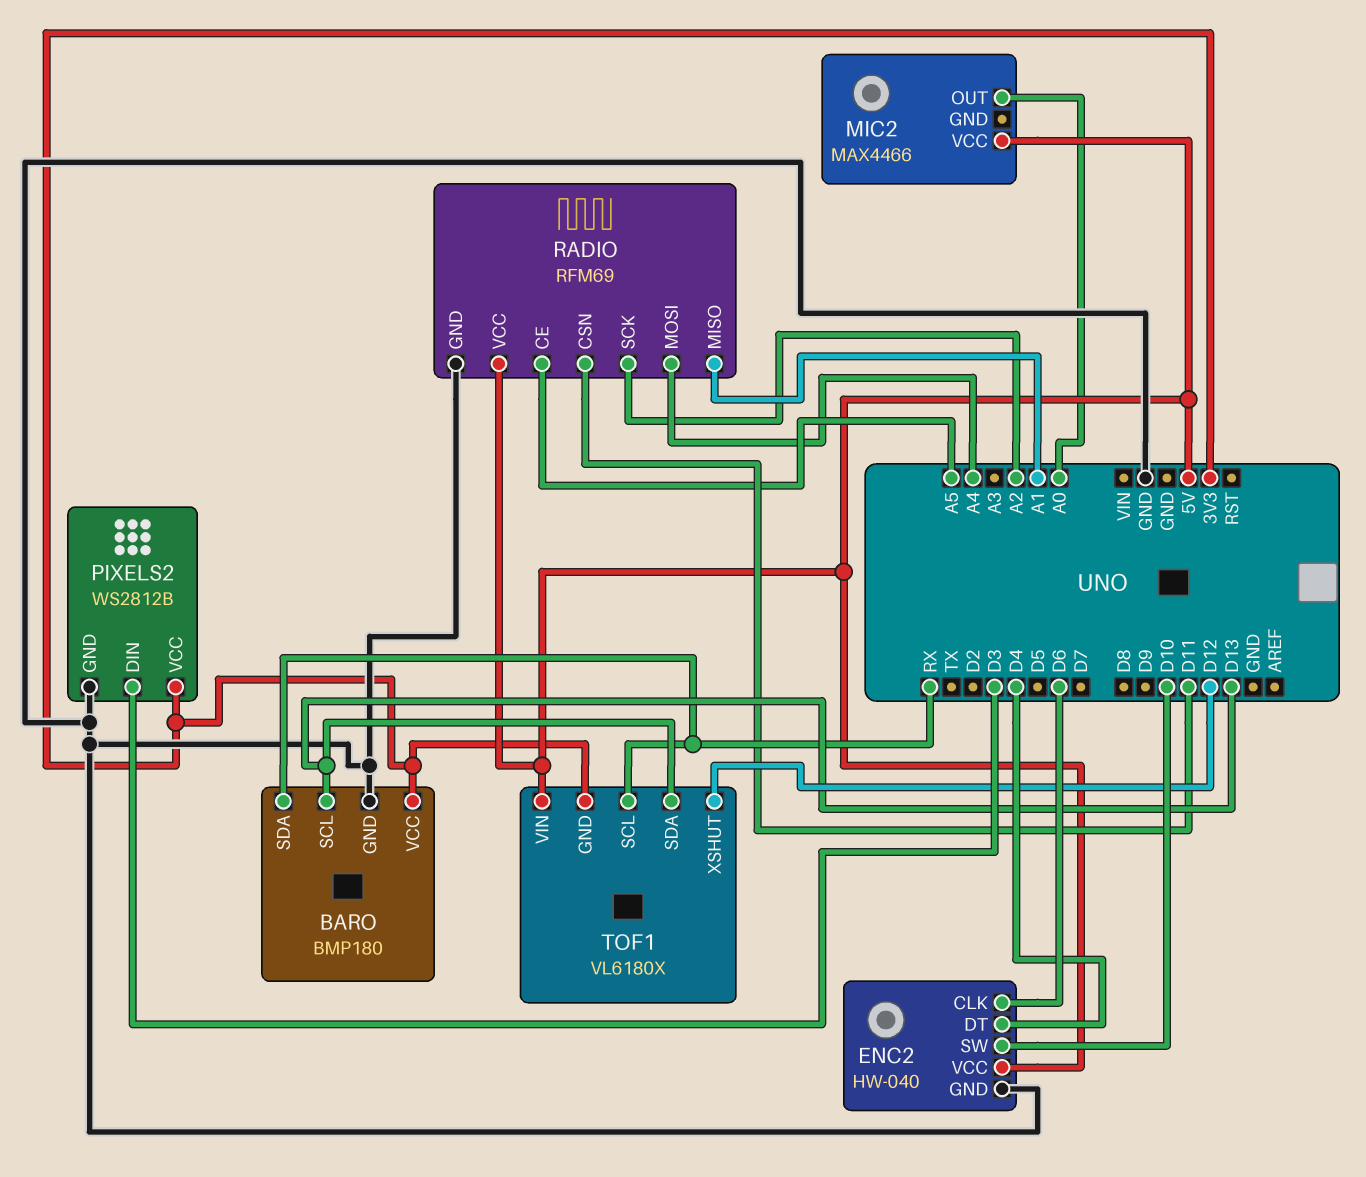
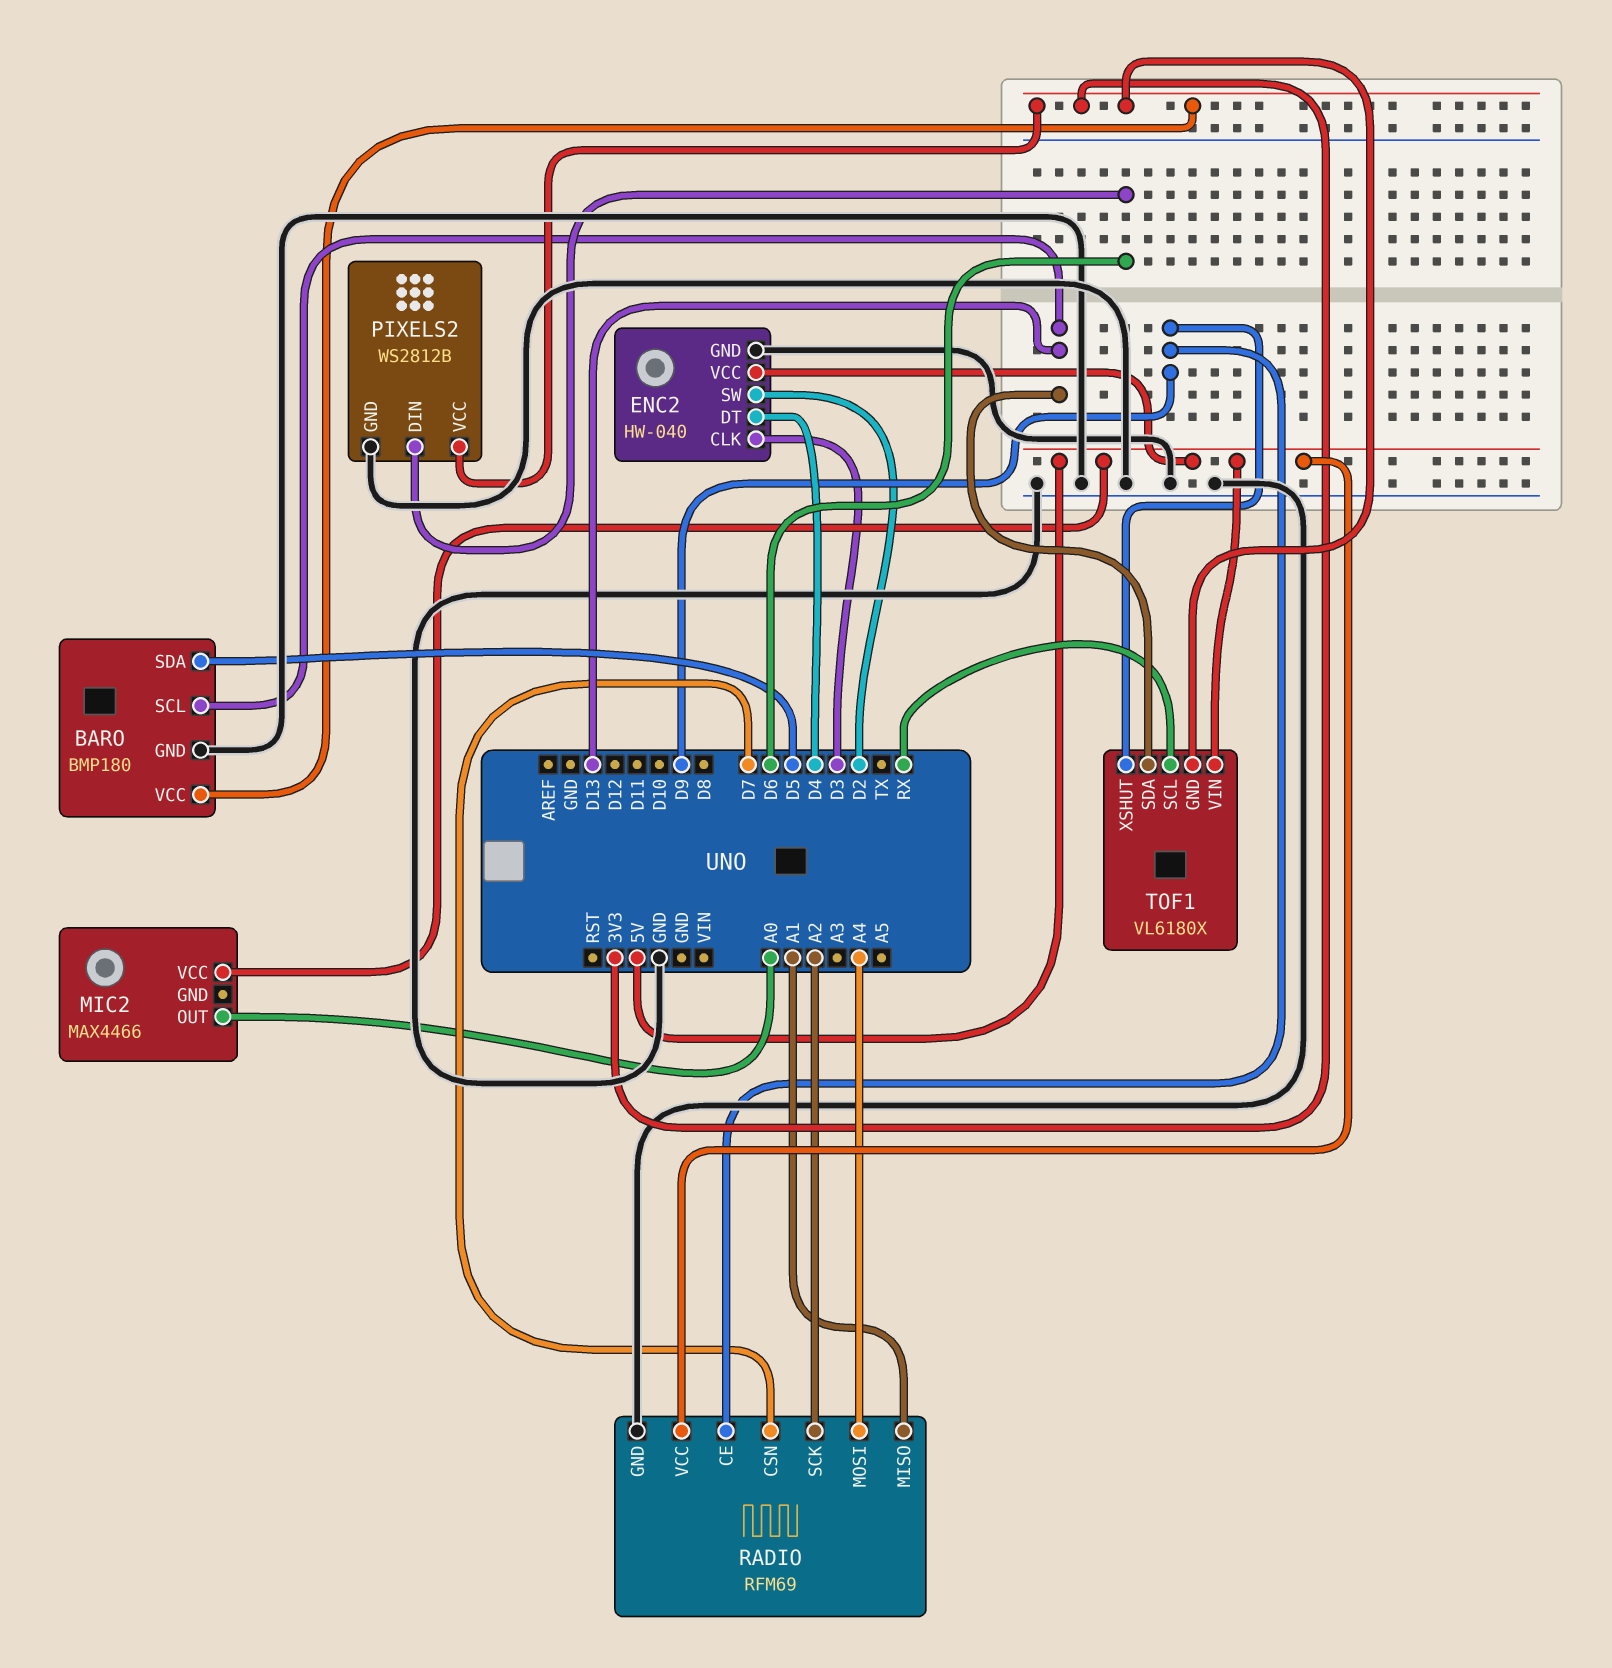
BARO pin SDA: RX -> D5
ENC2 pin CLK: D6 -> D3
ENC2 pin SW: D10 -> D2
PIXELS2 pin DIN: D3 -> D6
RADIO pin CE: A5 -> D9
RADIO pin CSN: D11 -> D7
TOF1 pin XSHUT: D12 -> D9

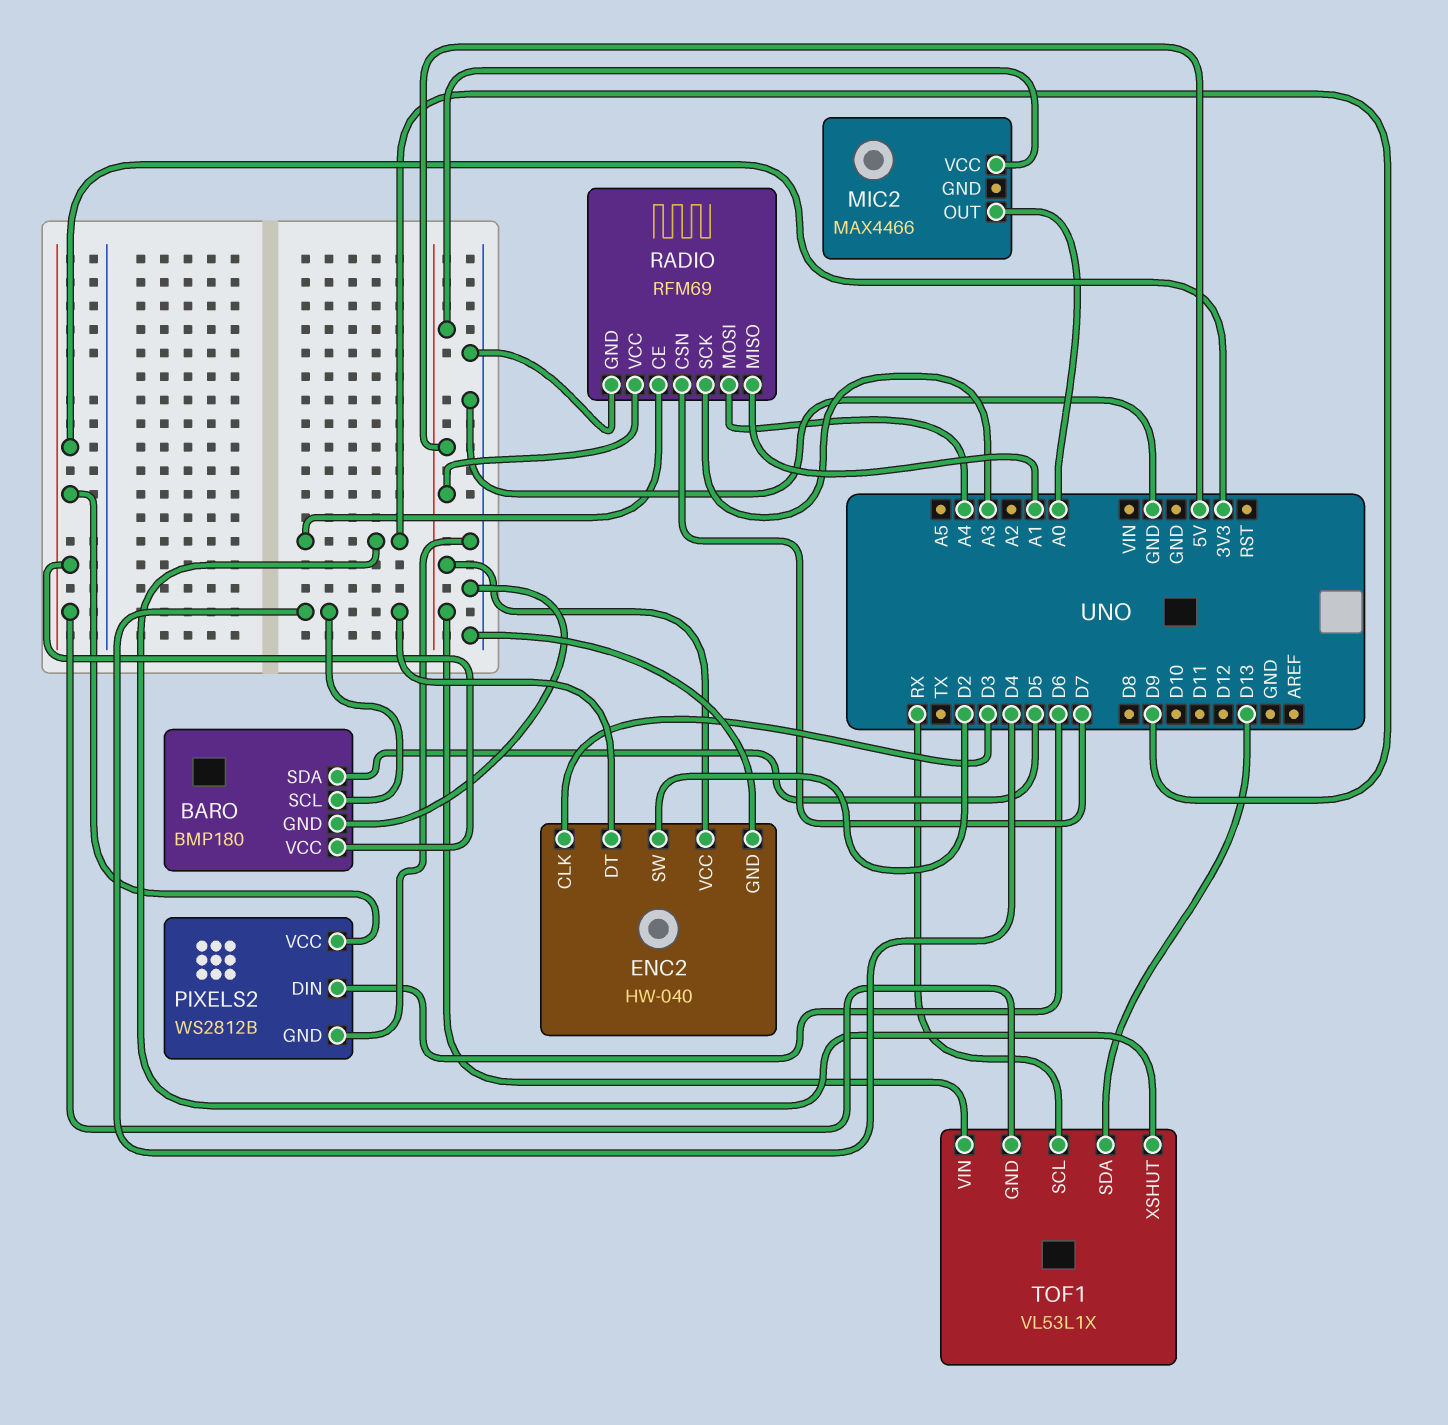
BARO pin SCL: D13 -> D4
RADIO pin SCK: A2 -> A3
TOF1: VL6180X -> VL53L1X

